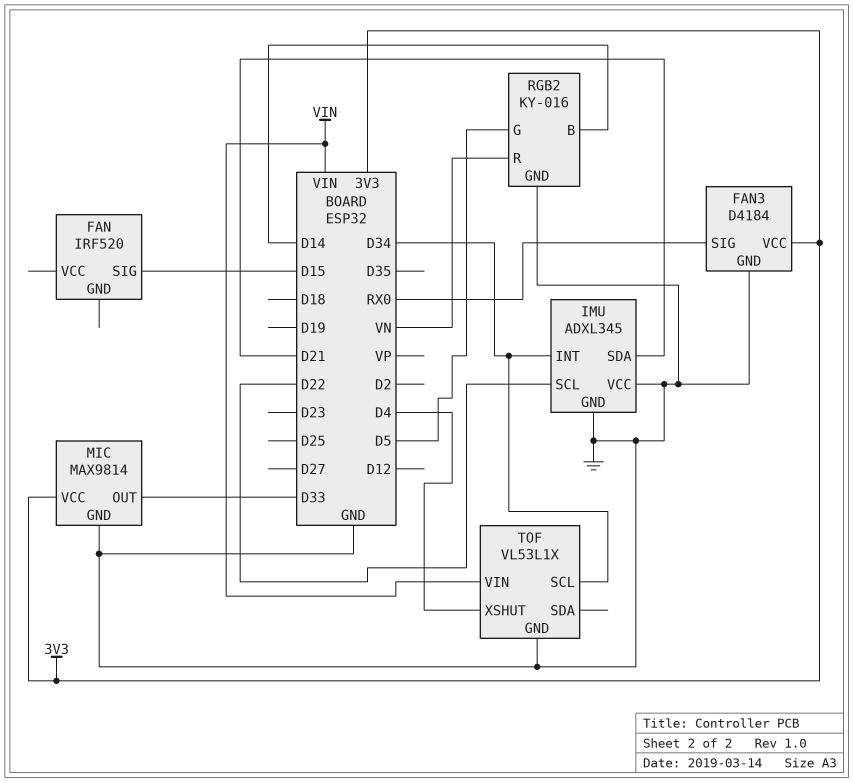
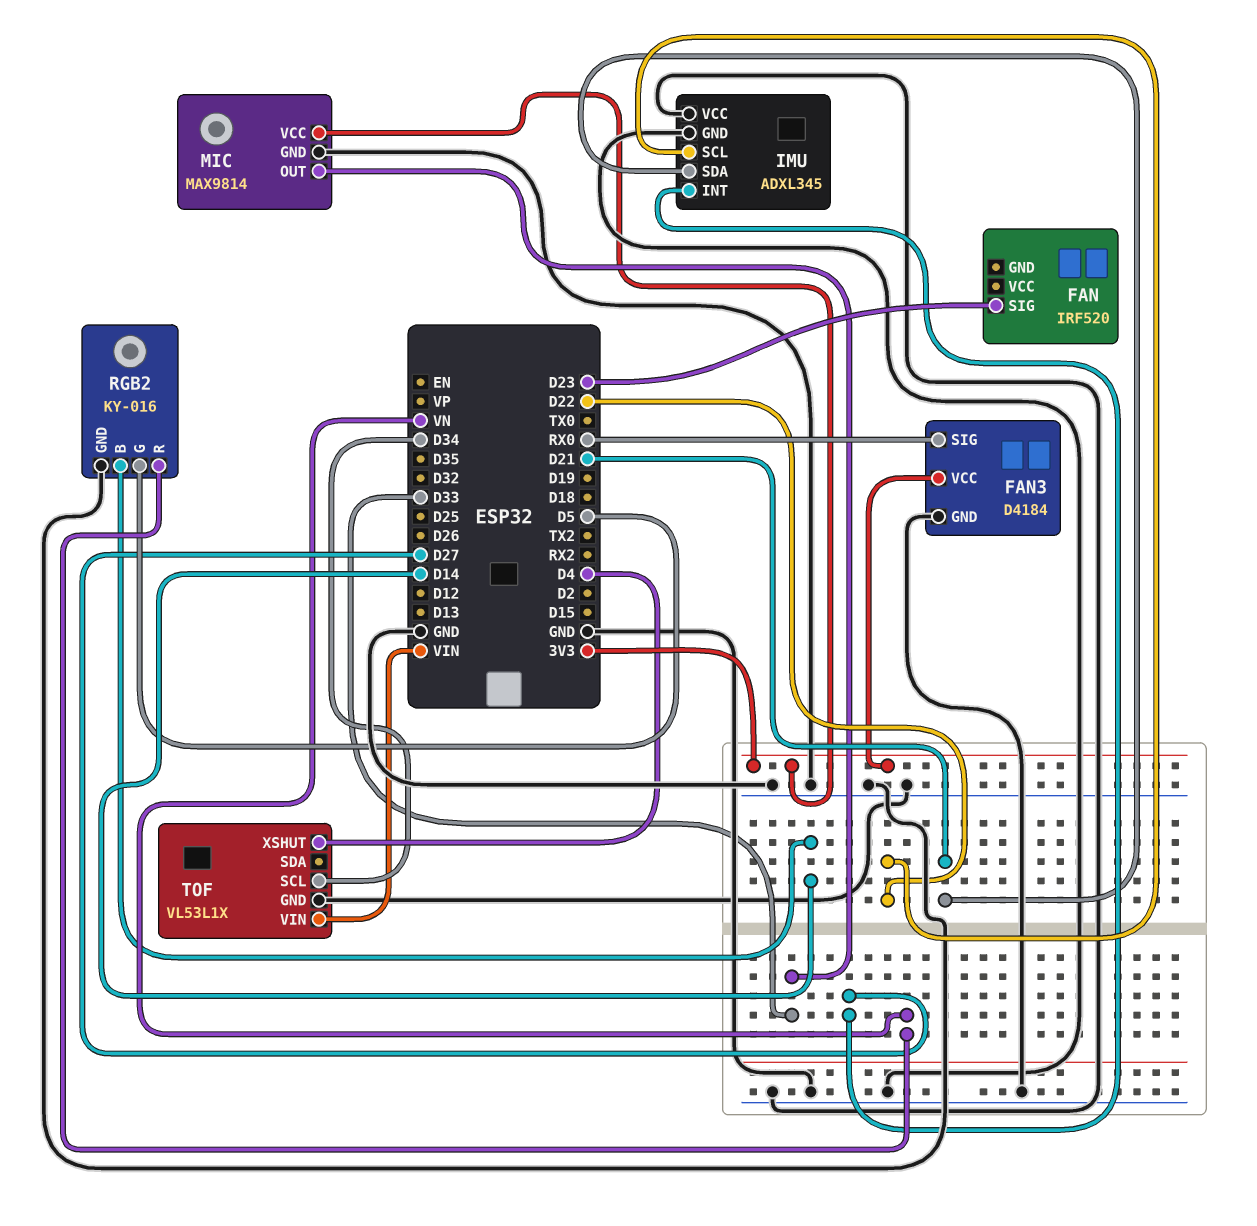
FAN pin SIG: D15 -> D23
IMU pin INT: D34 -> D27

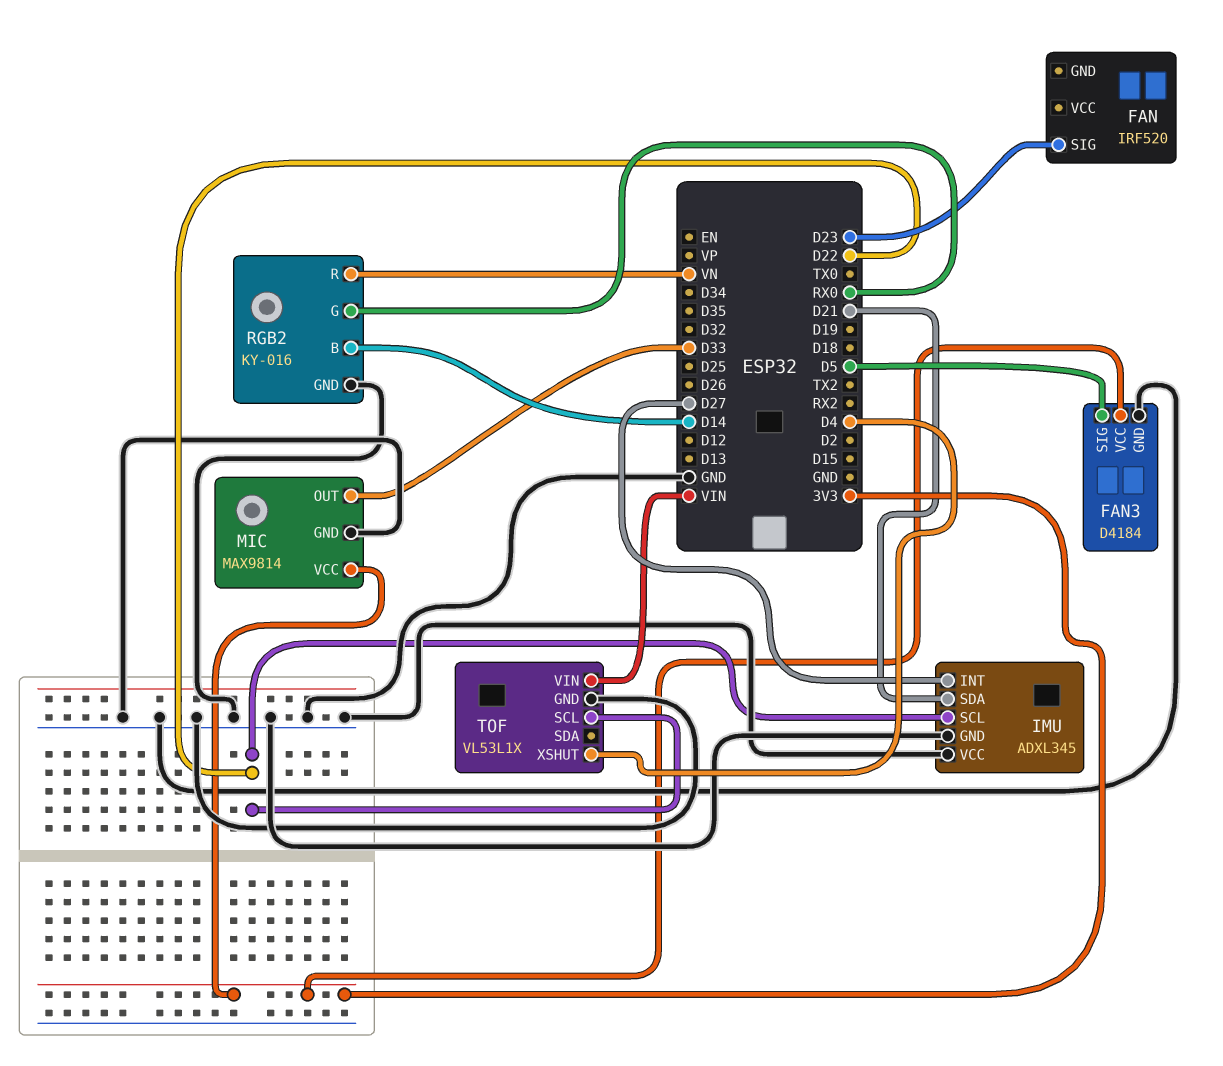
FAN3 pin SIG: RX0 -> D5
RGB2 pin G: D5 -> RX0
TOF pin SCL: D34 -> D22

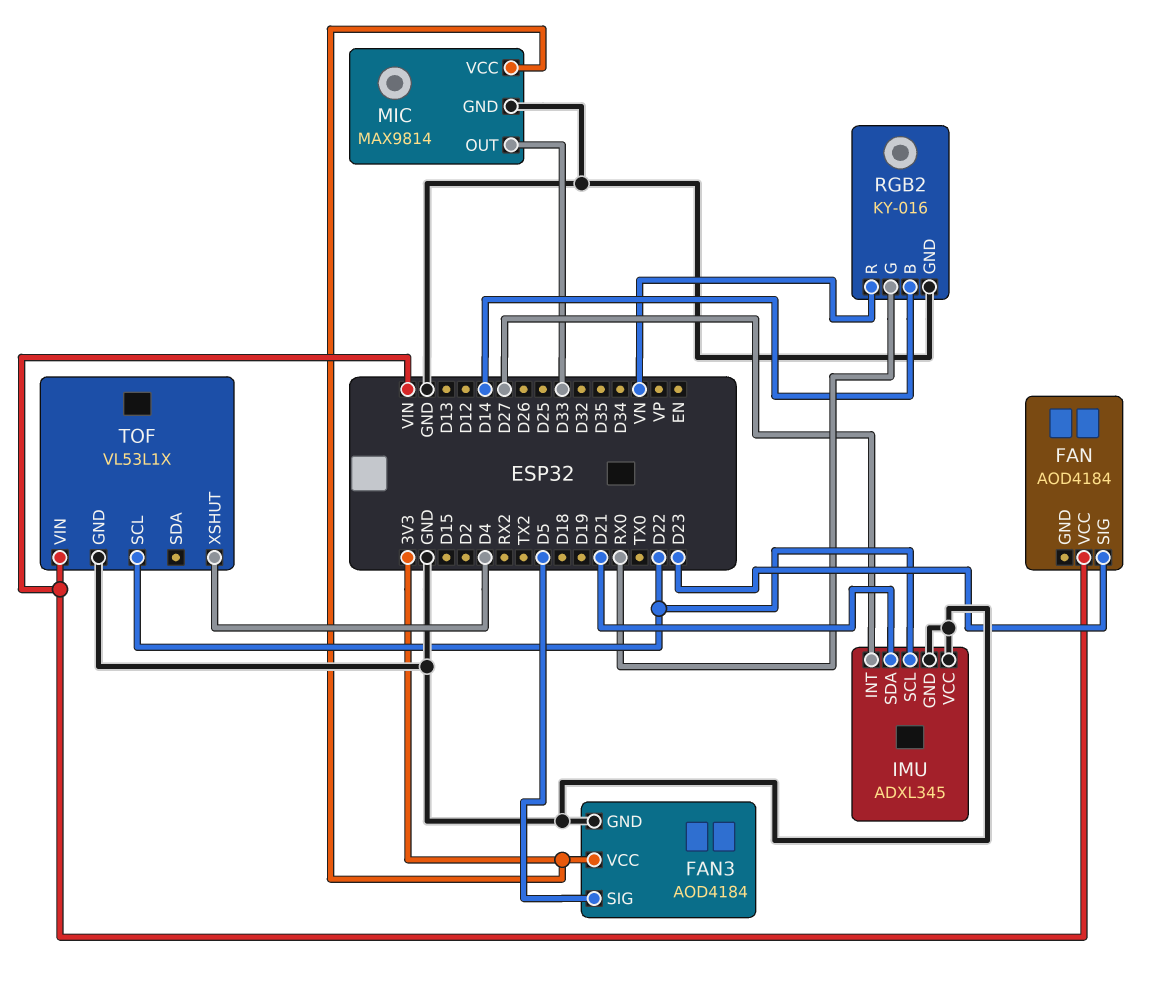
FAN: IRF520 -> AOD4184
FAN pin VCC: none -> VIN
FAN3: D4184 -> AOD4184

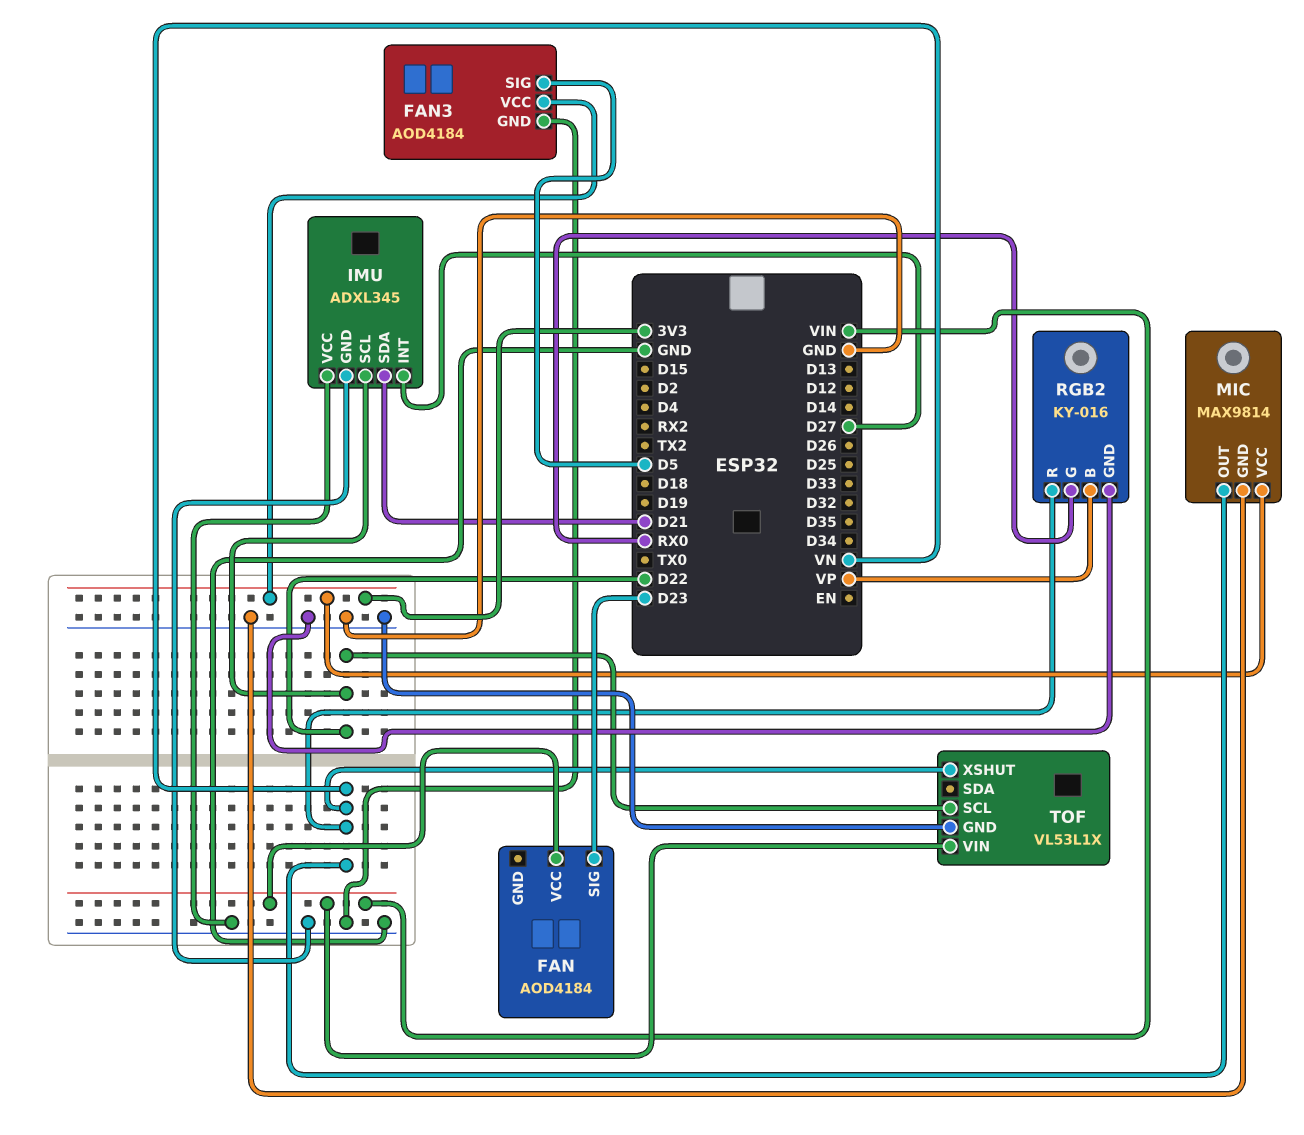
MIC pin OUT: D33 -> VN
RGB2 pin B: D14 -> VP
TOF pin XSHUT: D4 -> VN

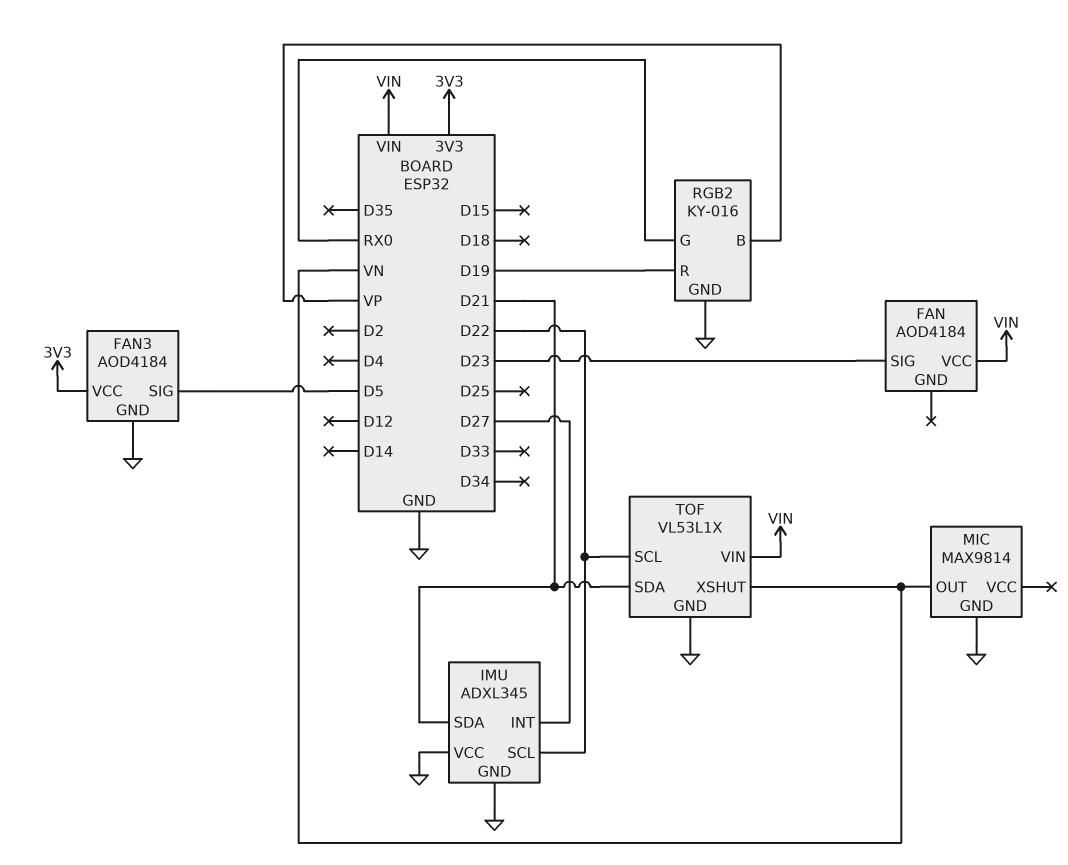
MIC pin VCC: 3V3 -> none
RGB2 pin R: VN -> D19
TOF pin SDA: none -> D21

